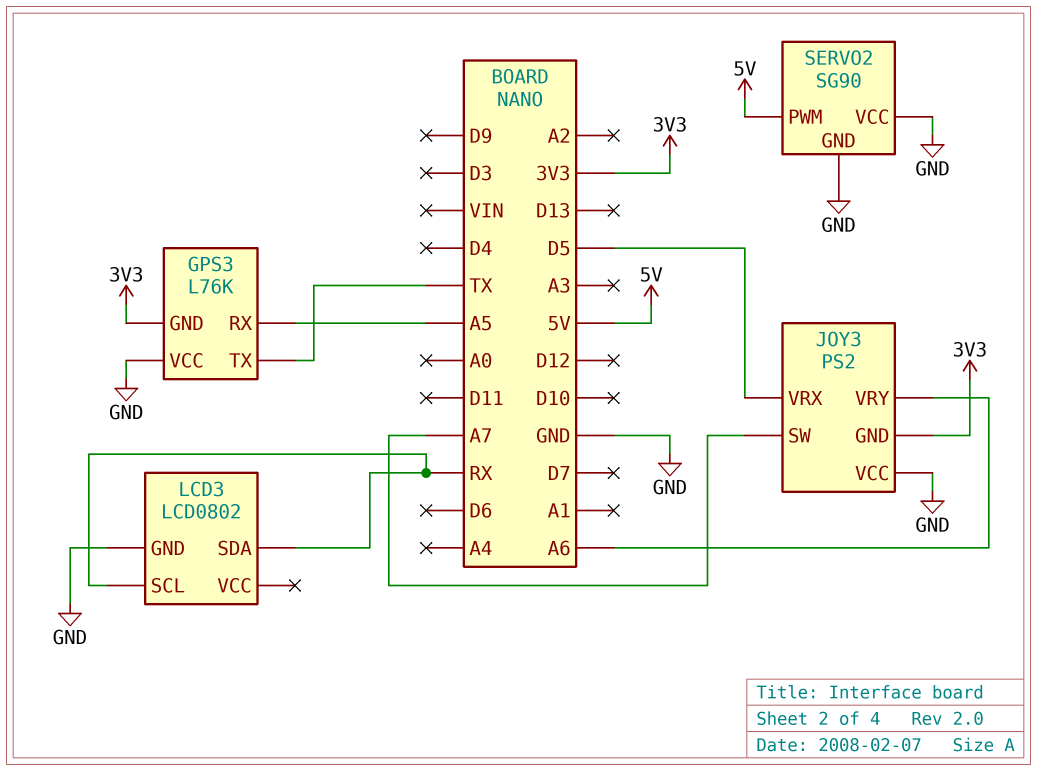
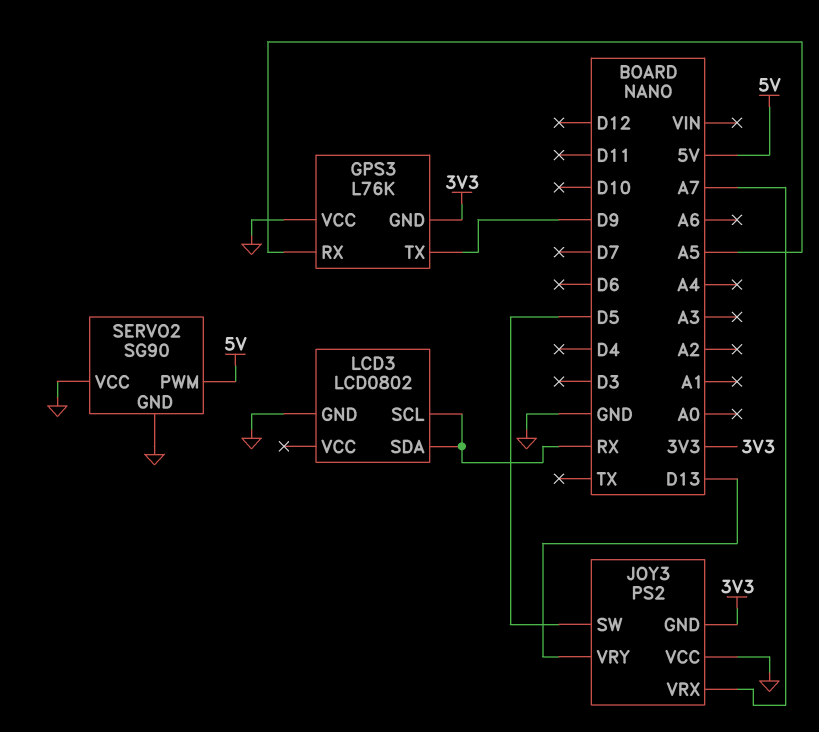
GPS3 pin TX: TX -> D9
JOY3 pin SW: A7 -> D5
JOY3 pin VRX: D5 -> A7
JOY3 pin VRY: A6 -> D13

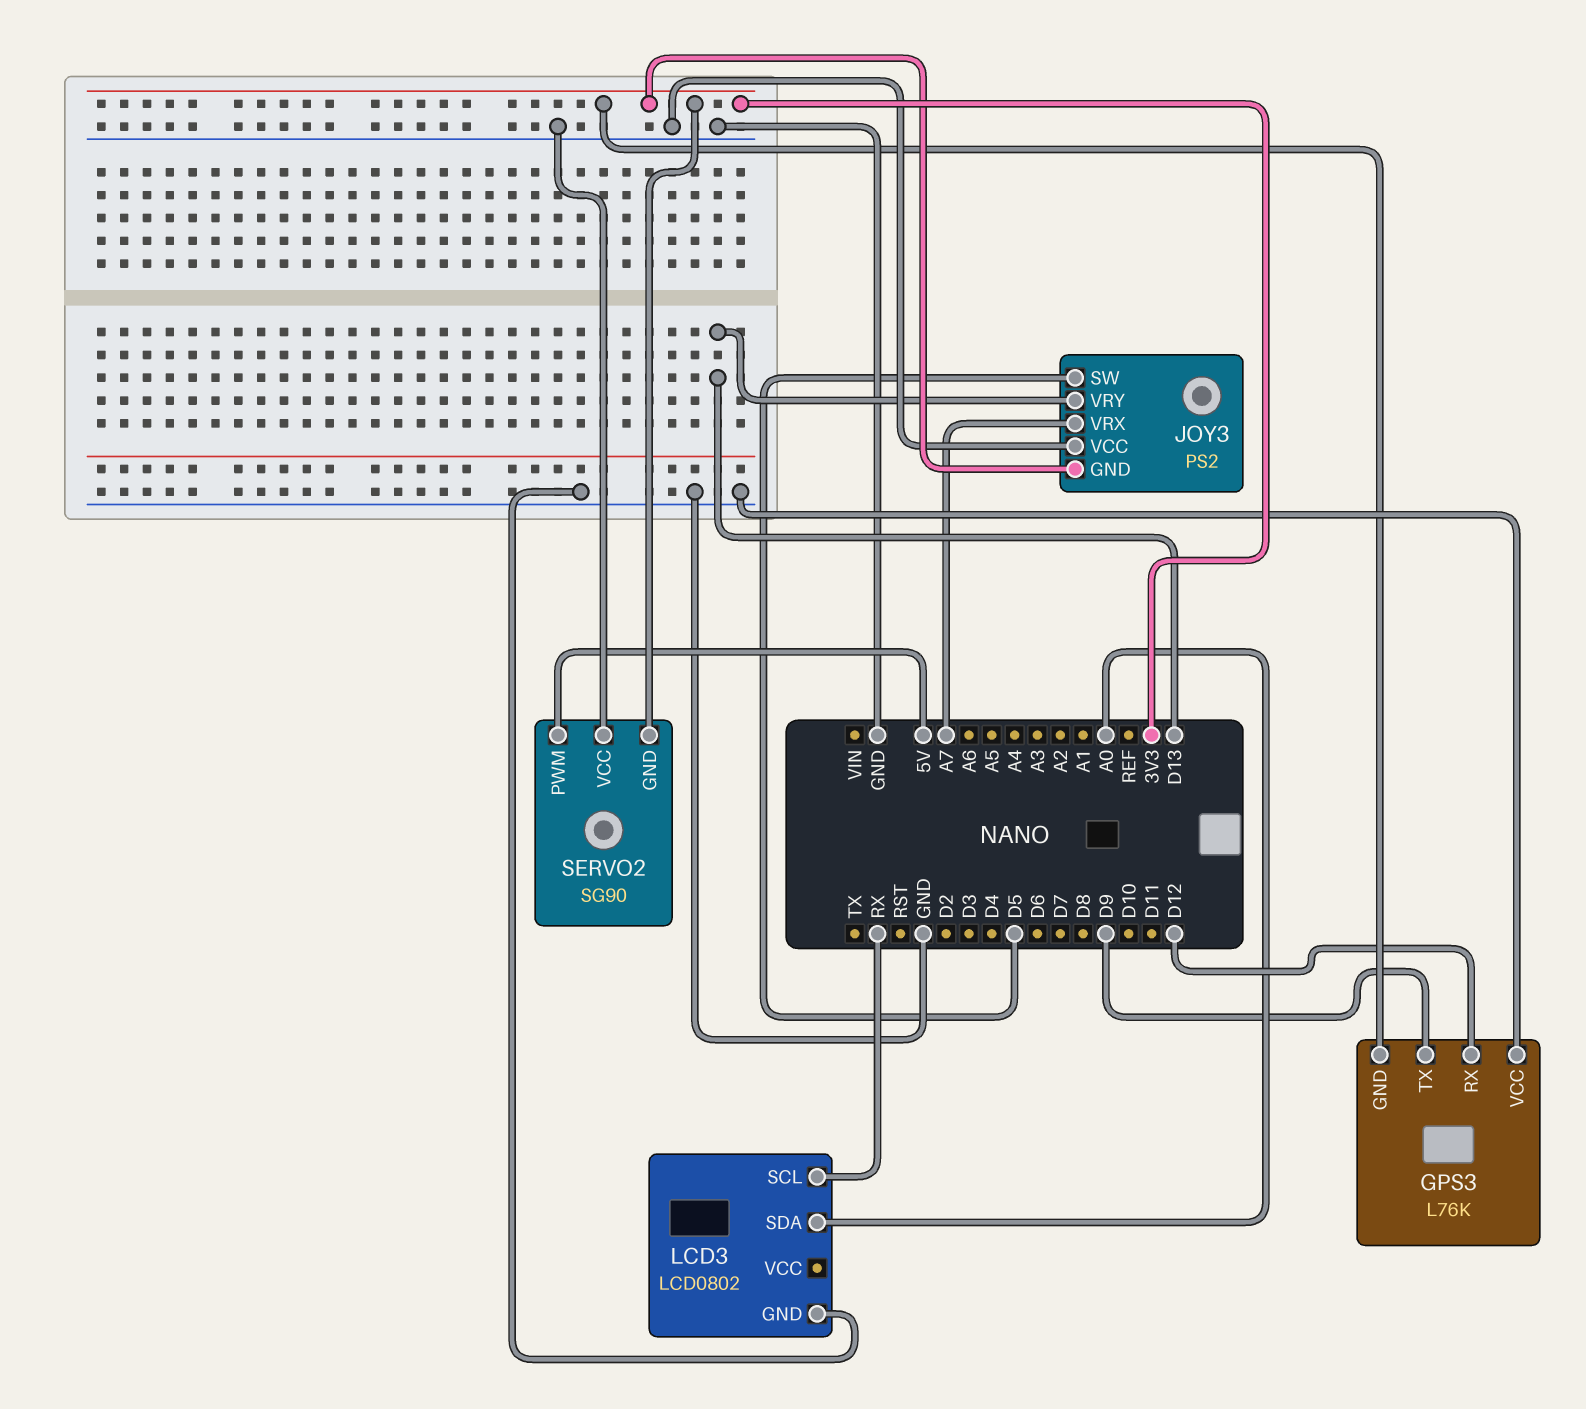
GPS3 pin RX: A5 -> D12
LCD3 pin SDA: RX -> A0
SERVO2 pin GND: GND -> 3V3

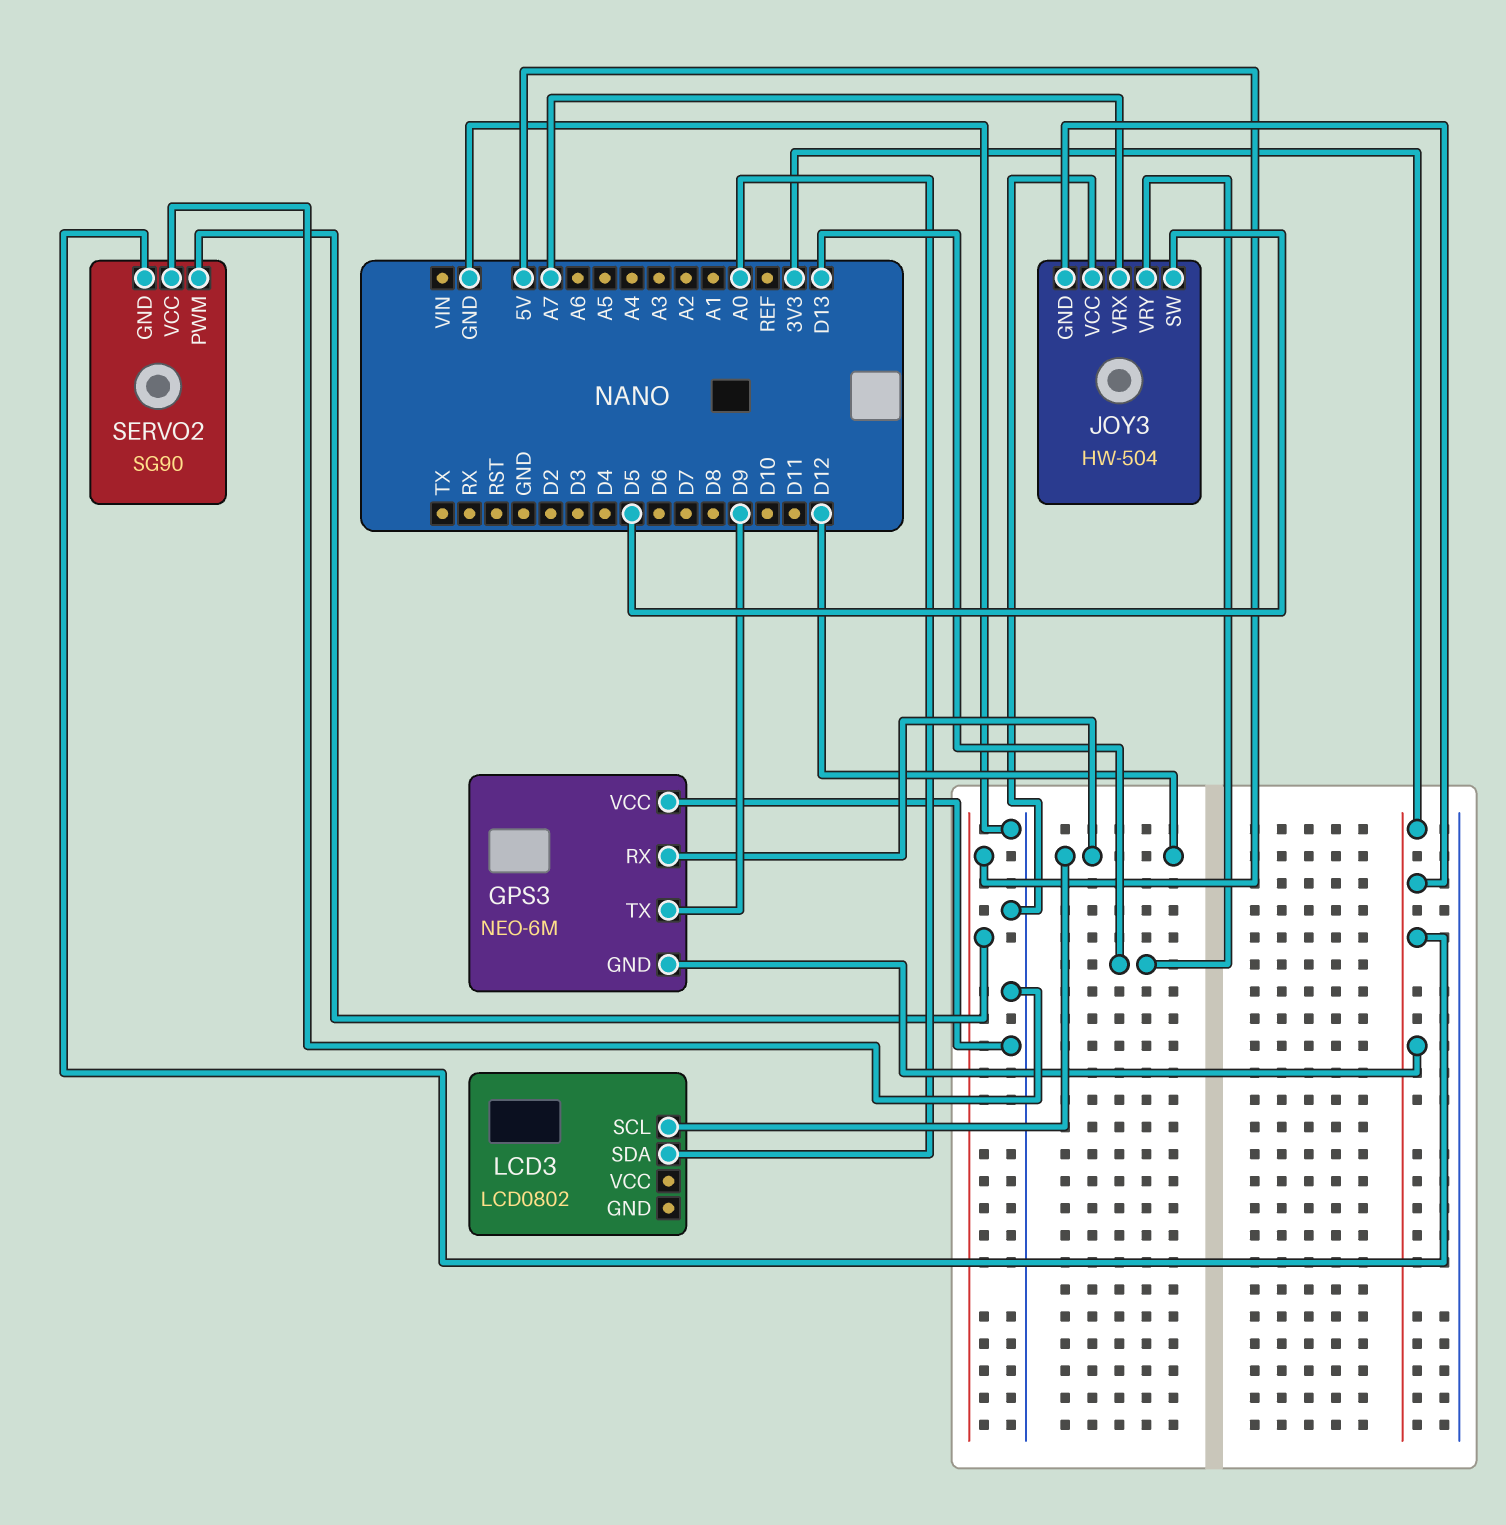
GPS3: L76K -> NEO-6M
JOY3: PS2 -> HW-504
LCD3 pin GND: GND -> none
LCD3 pin SCL: RX -> D12

